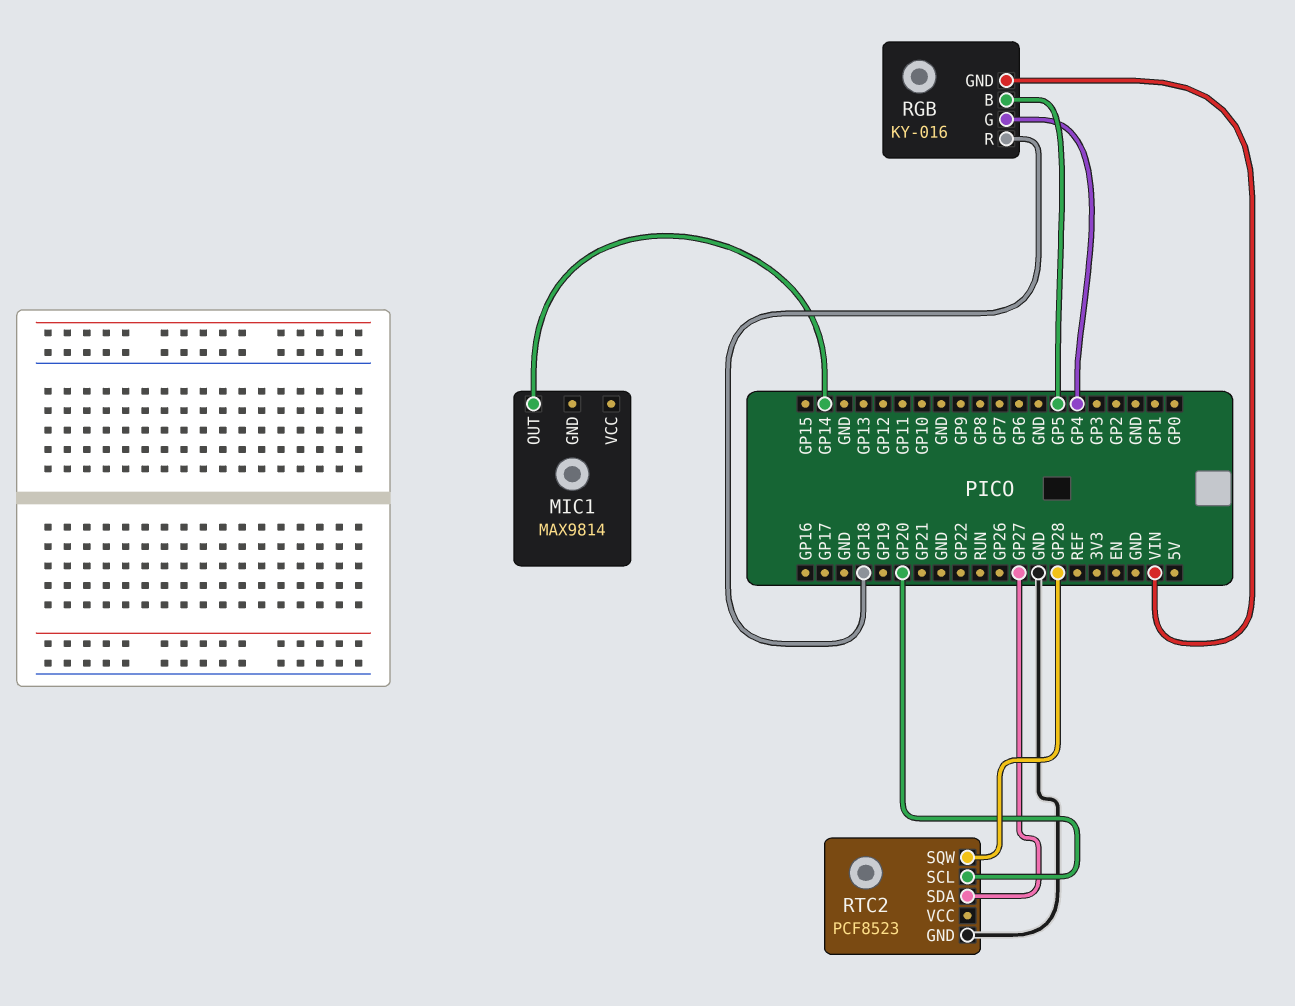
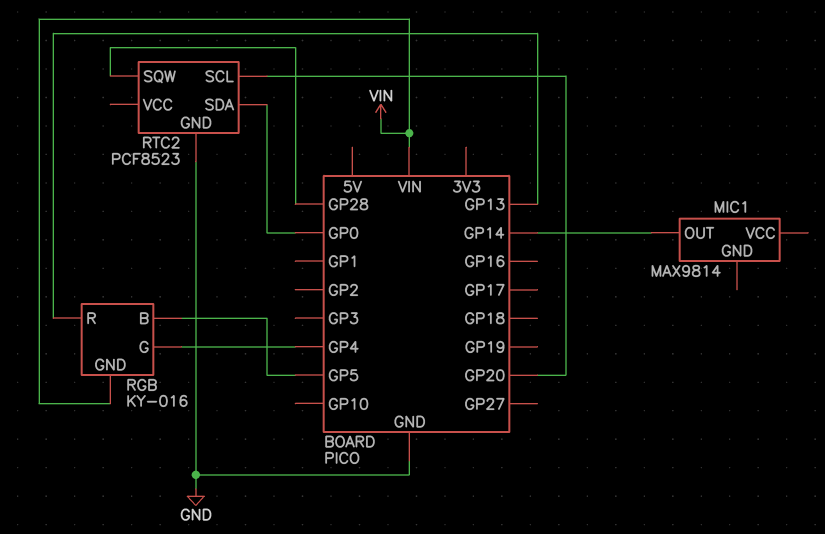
RGB pin R: GP18 -> GP13
RTC2 pin SDA: GP27 -> GP0

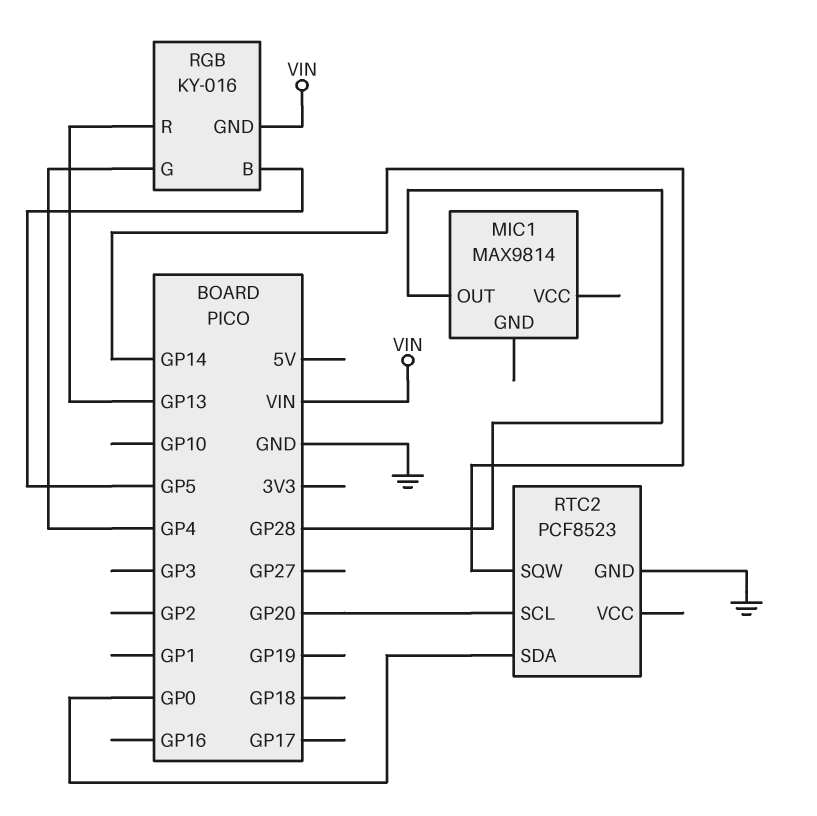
MIC1 pin OUT: GP14 -> GP28
RTC2 pin SQW: GP28 -> GP14

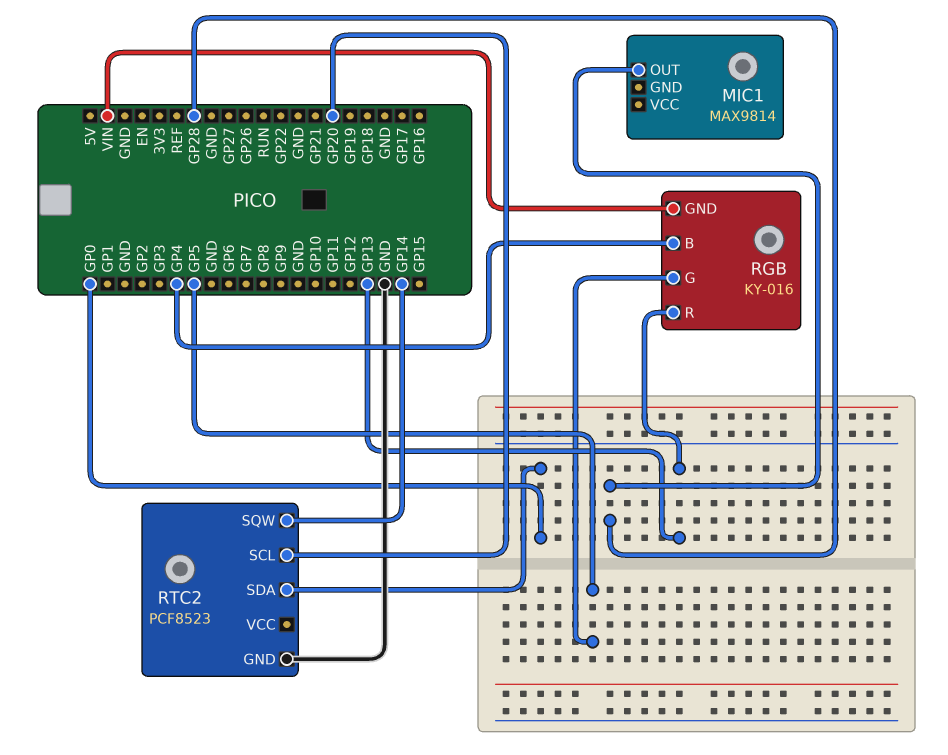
RGB pin B: GP5 -> GP4
RGB pin G: GP4 -> GP5

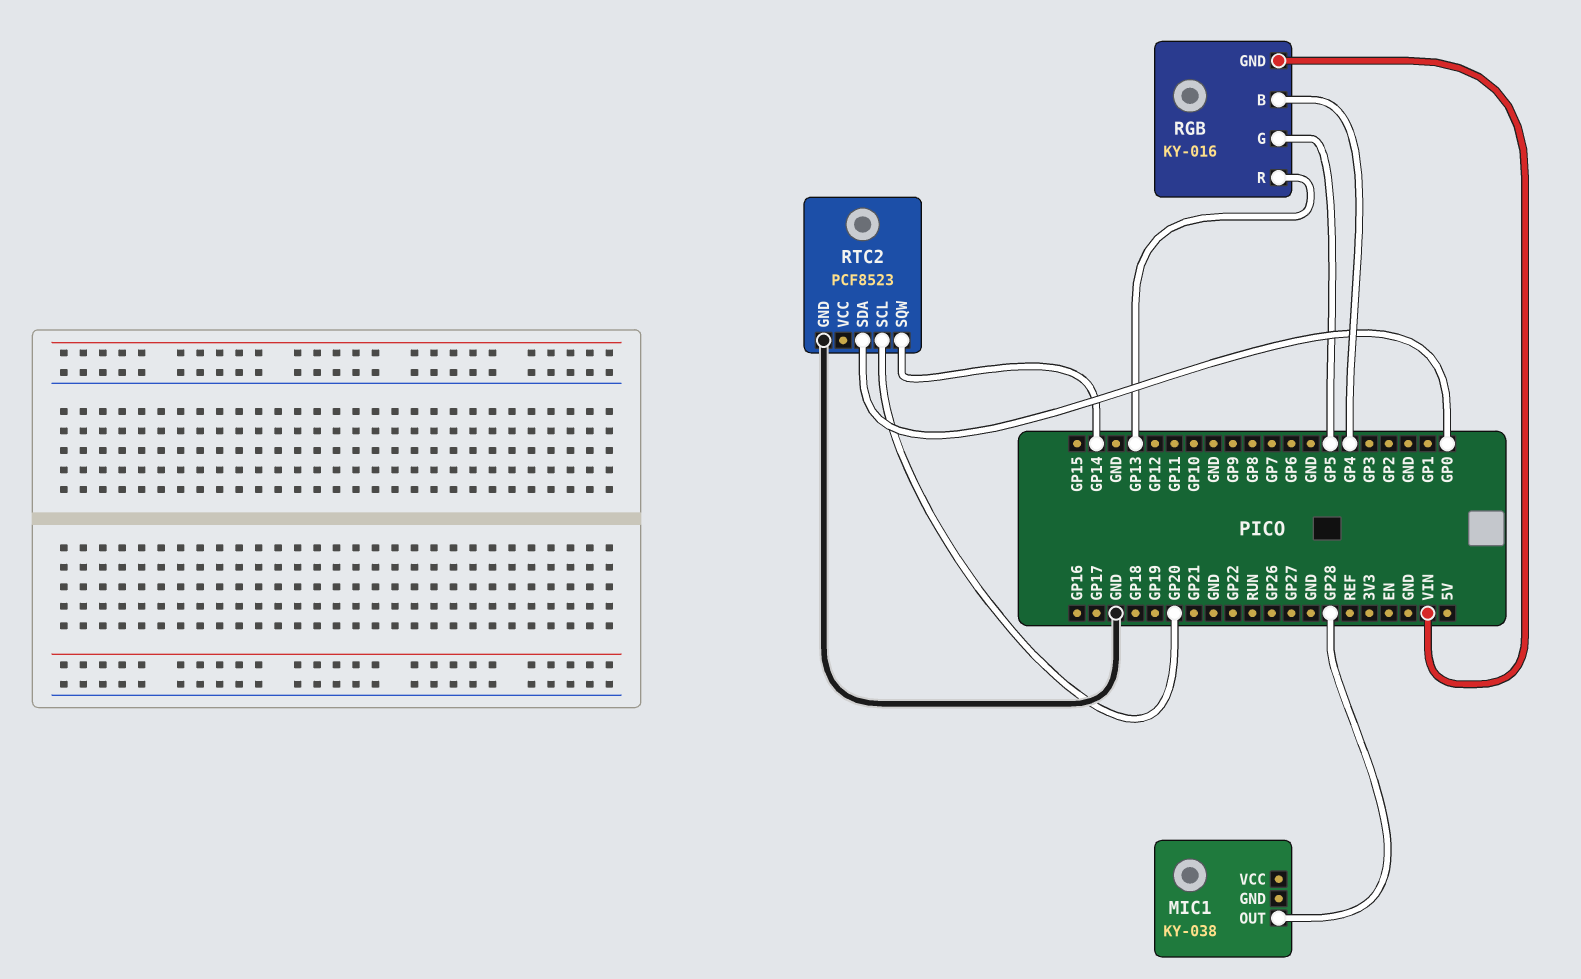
MIC1: MAX9814 -> KY-038

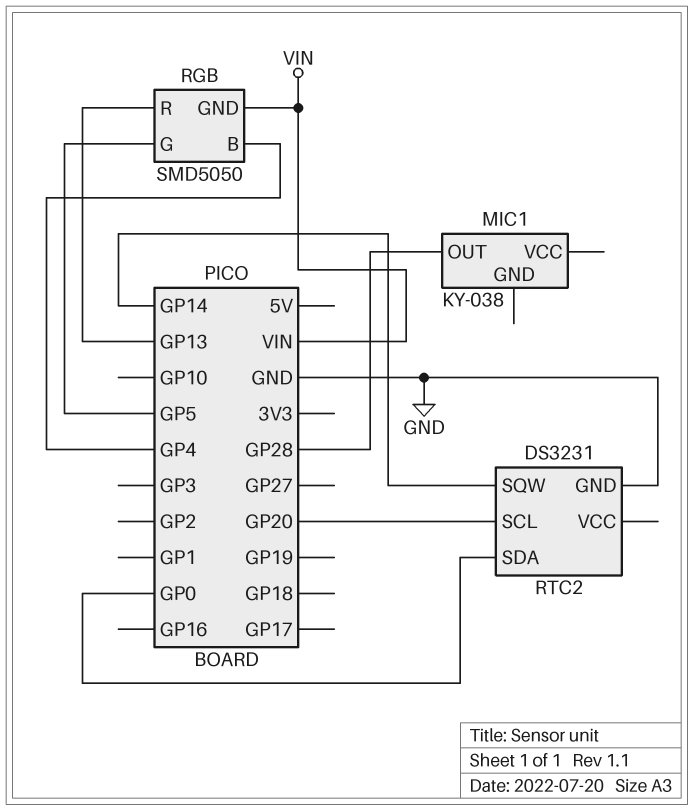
RGB: KY-016 -> SMD5050
RTC2: PCF8523 -> DS3231

